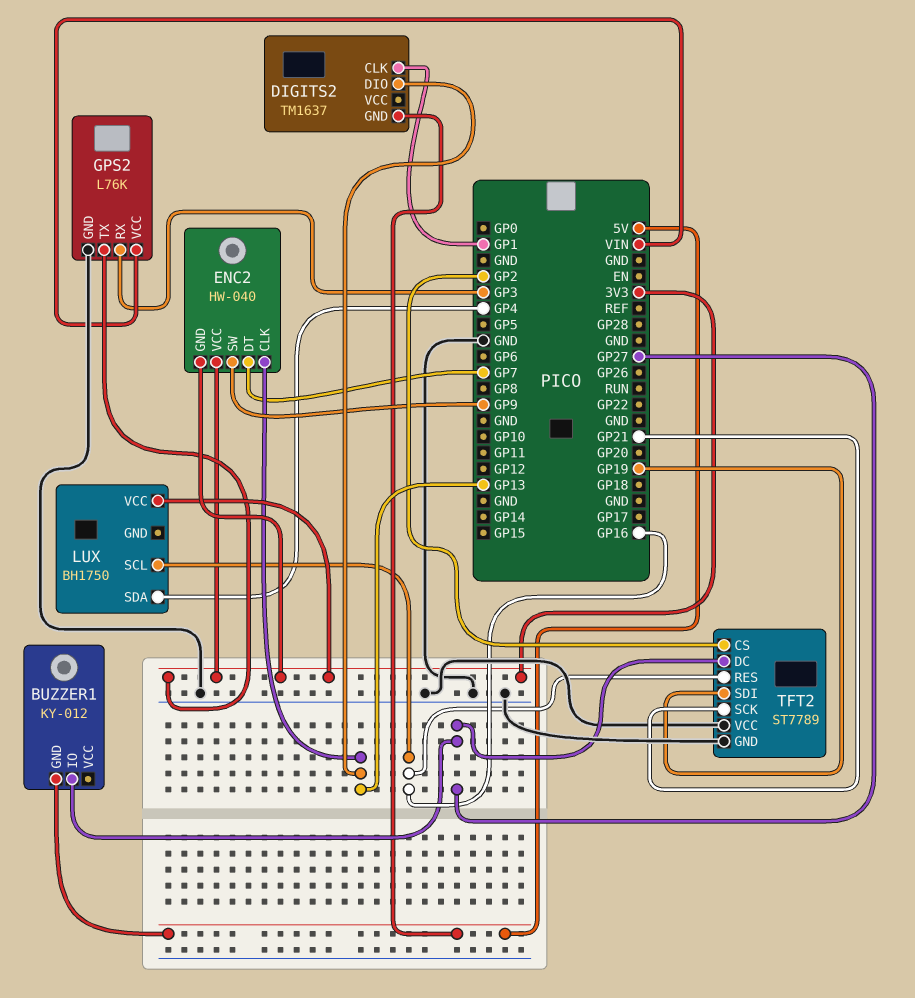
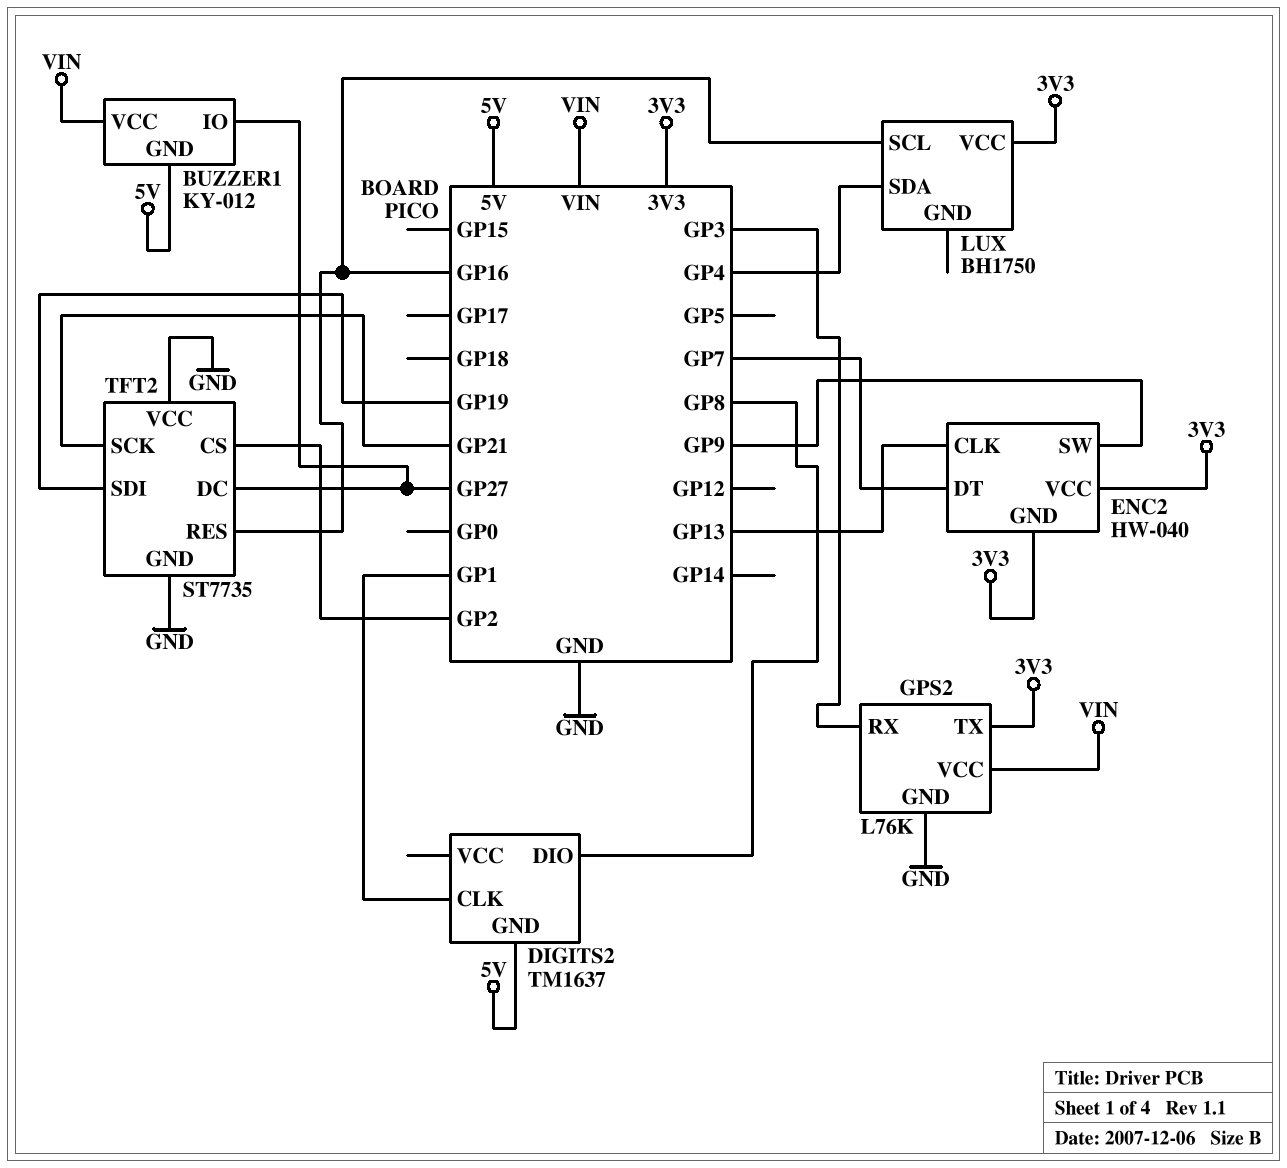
BUZZER1 pin VCC: none -> VIN
DIGITS2 pin DIO: GP13 -> GP8
TFT2: ST7789 -> ST7735

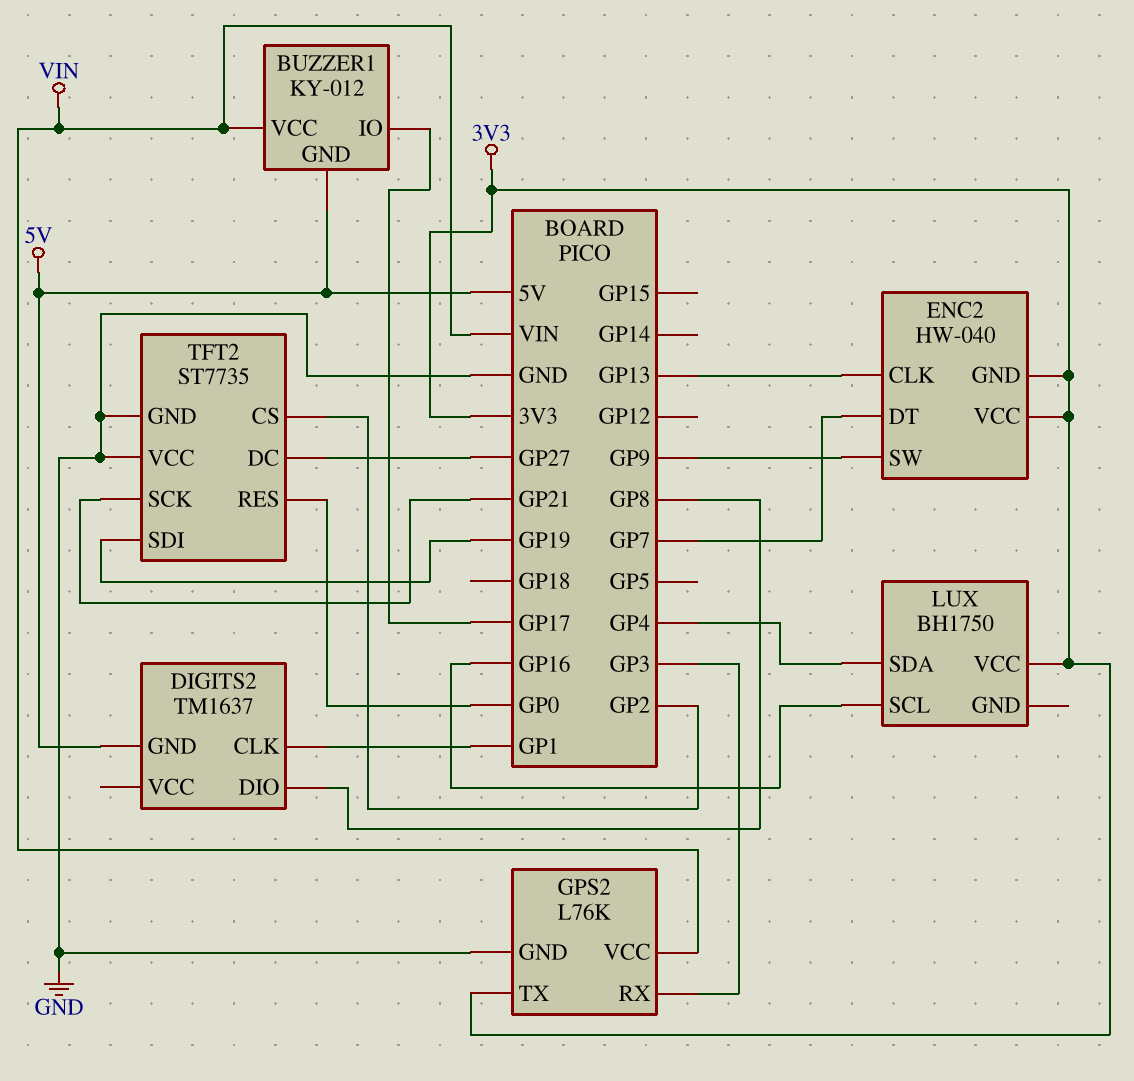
BUZZER1 pin IO: GP27 -> GP17
TFT2 pin RES: GP16 -> GP0

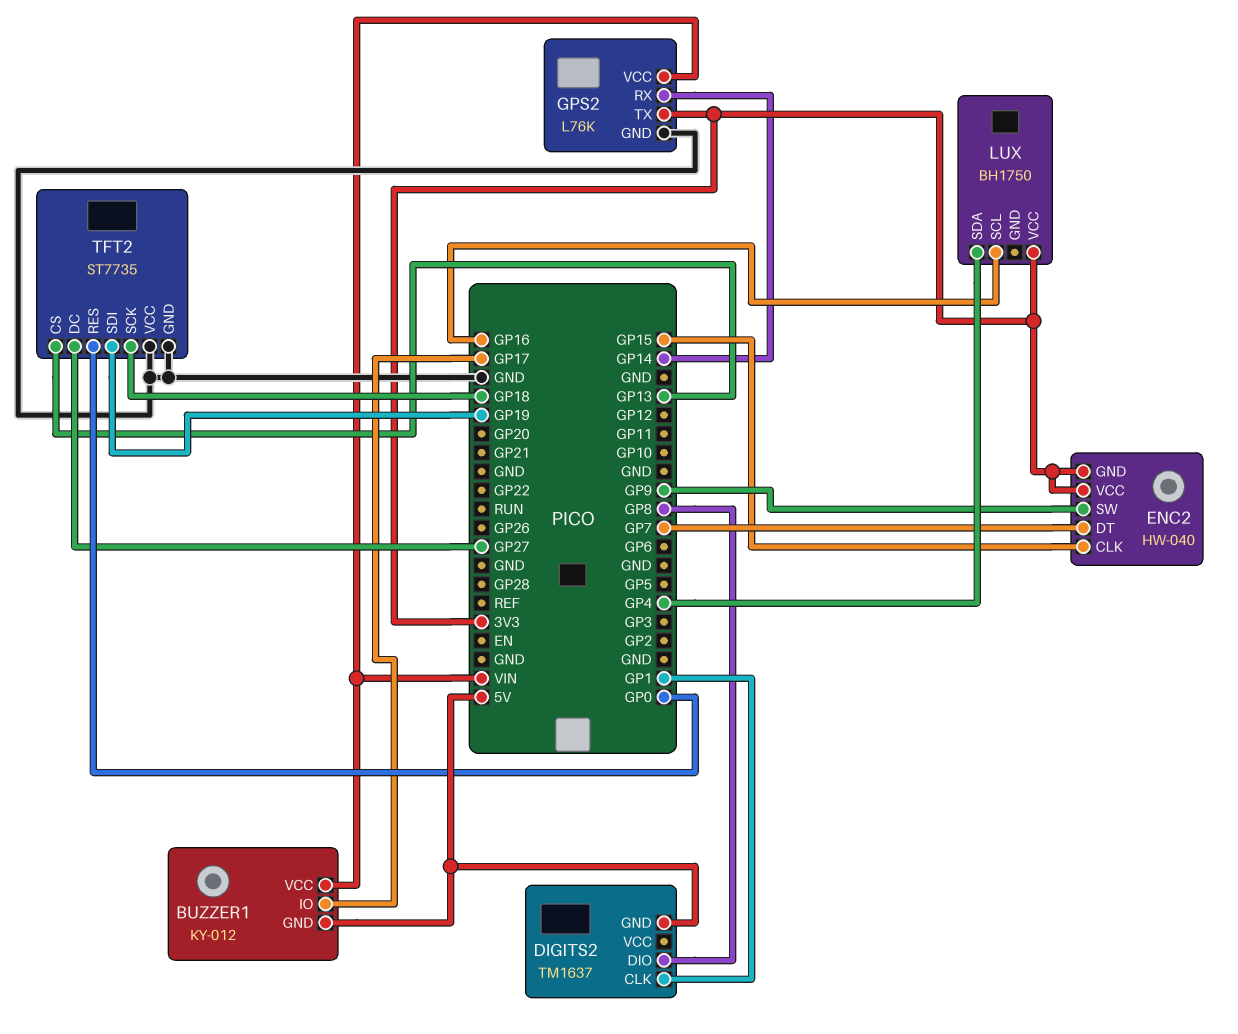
ENC2 pin CLK: GP13 -> GP15
GPS2 pin RX: GP3 -> GP14
TFT2 pin CS: GP2 -> GP13
TFT2 pin SCK: GP21 -> GP18

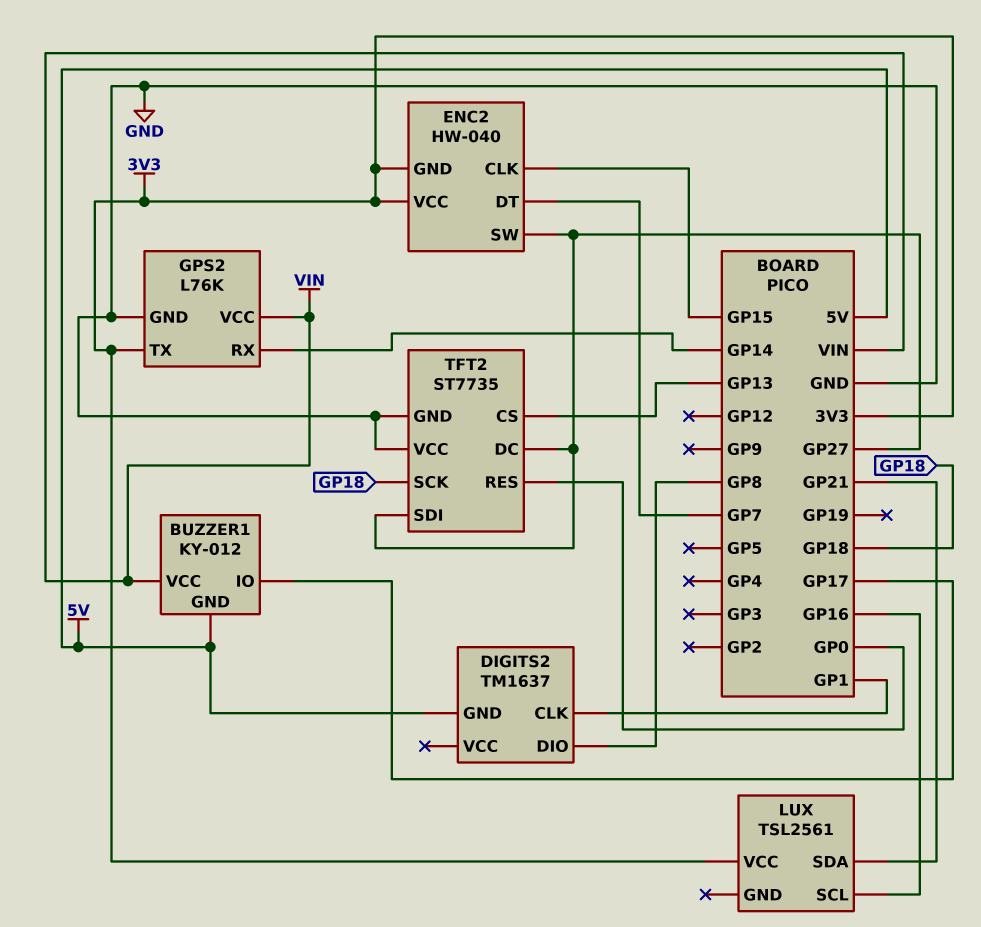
ENC2 pin SW: GP9 -> GP27
LUX: BH1750 -> TSL2561
LUX pin SDA: GP4 -> GP21
TFT2 pin SDI: GP19 -> GP27

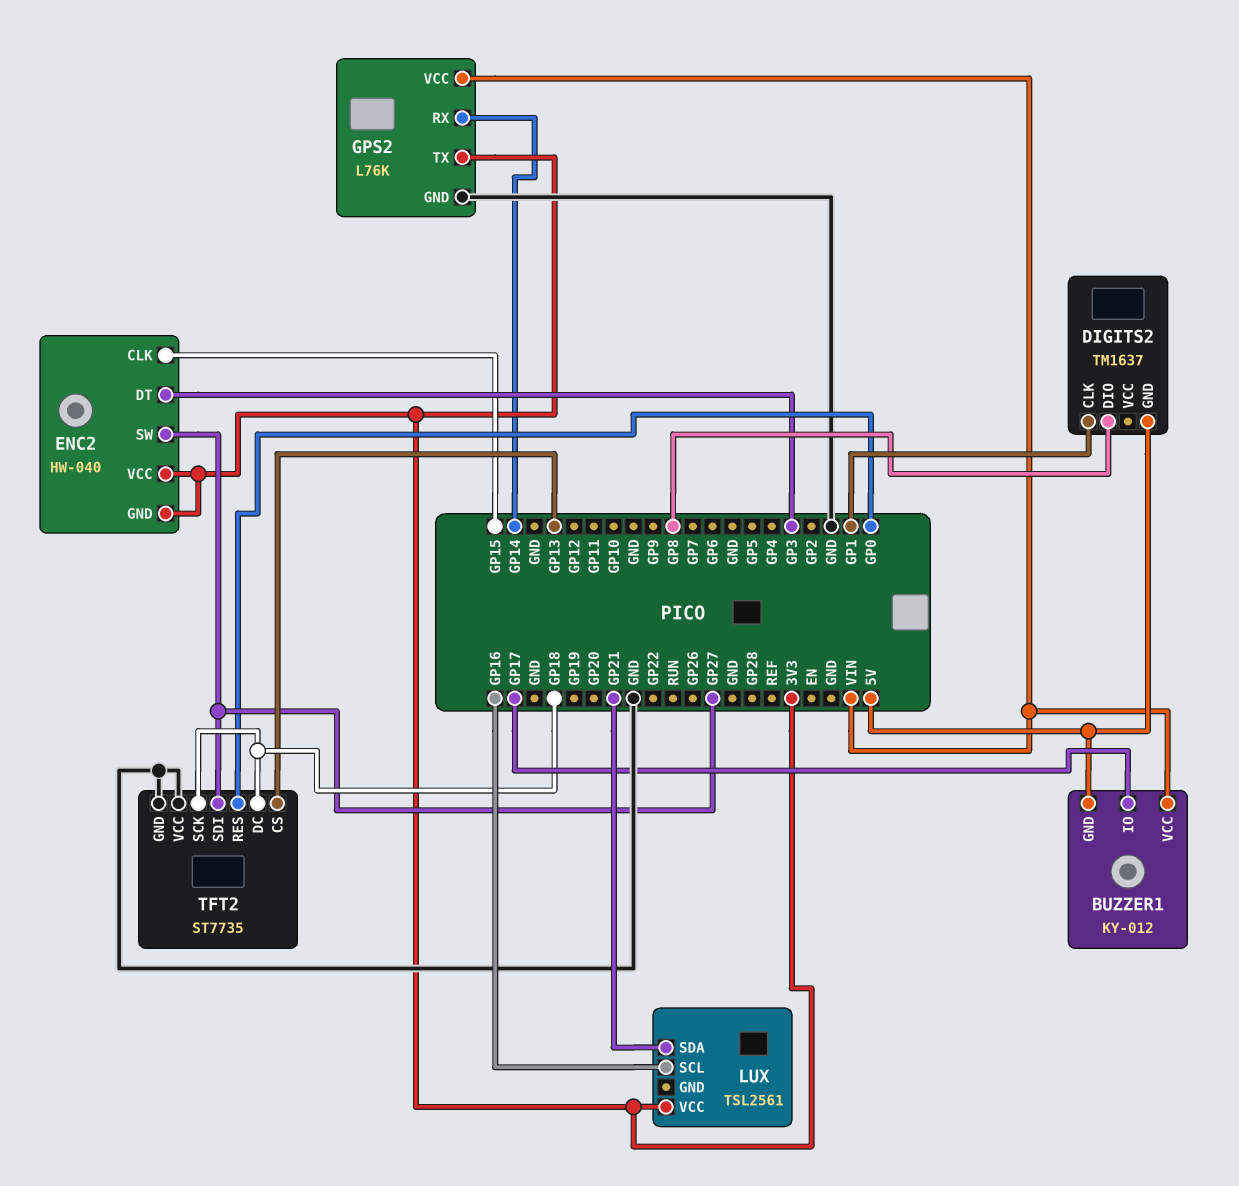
ENC2 pin DT: GP7 -> GP3
TFT2 pin DC: GP27 -> GP18

